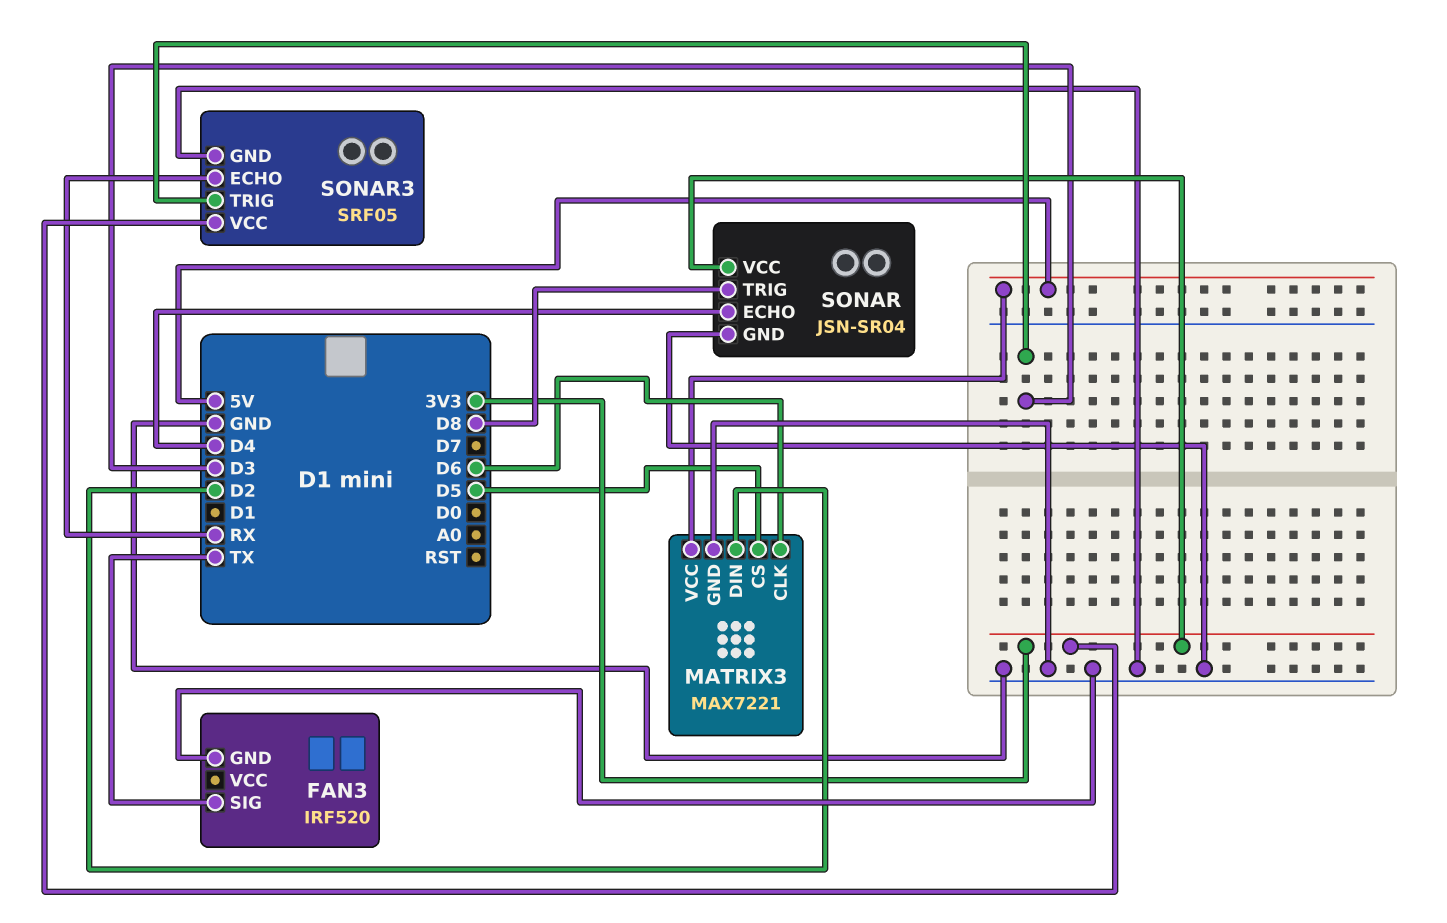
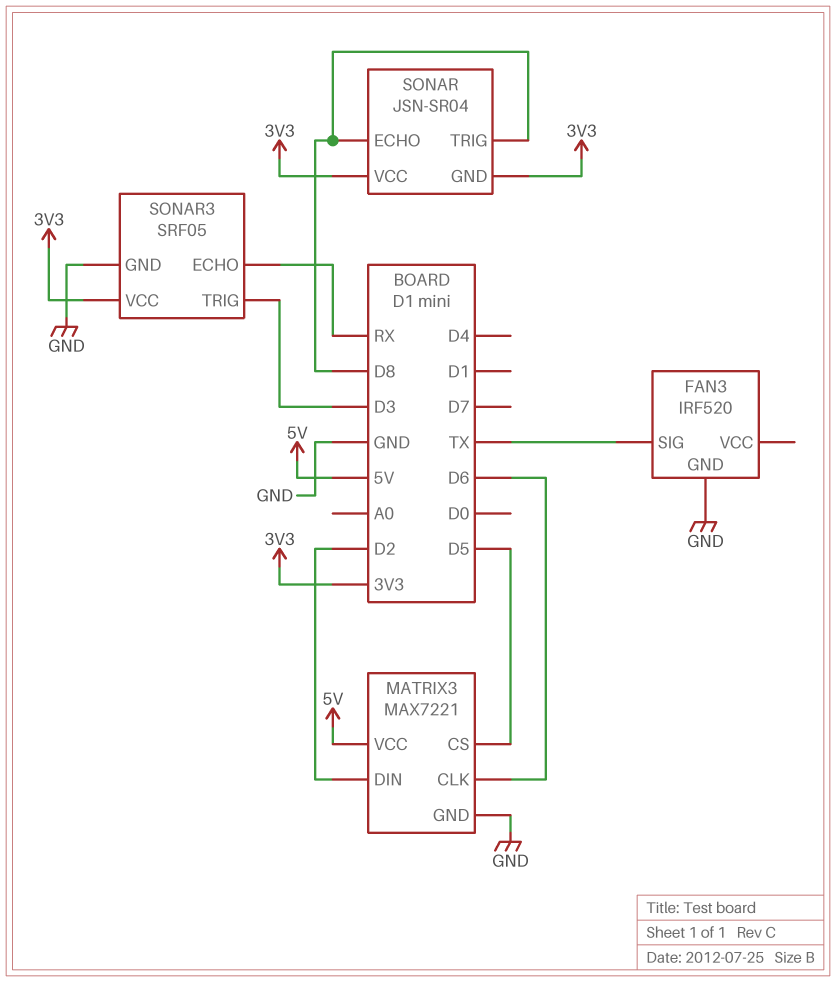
SONAR pin ECHO: D4 -> D8
SONAR pin GND: GND -> 3V3

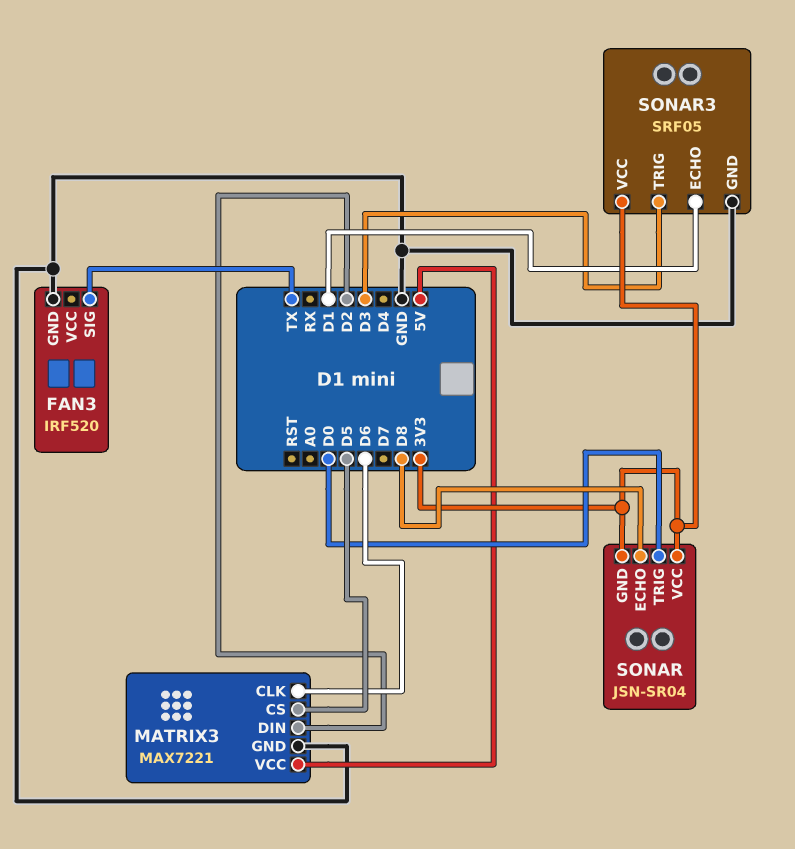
SONAR pin TRIG: D8 -> D0
SONAR3 pin ECHO: RX -> D1

